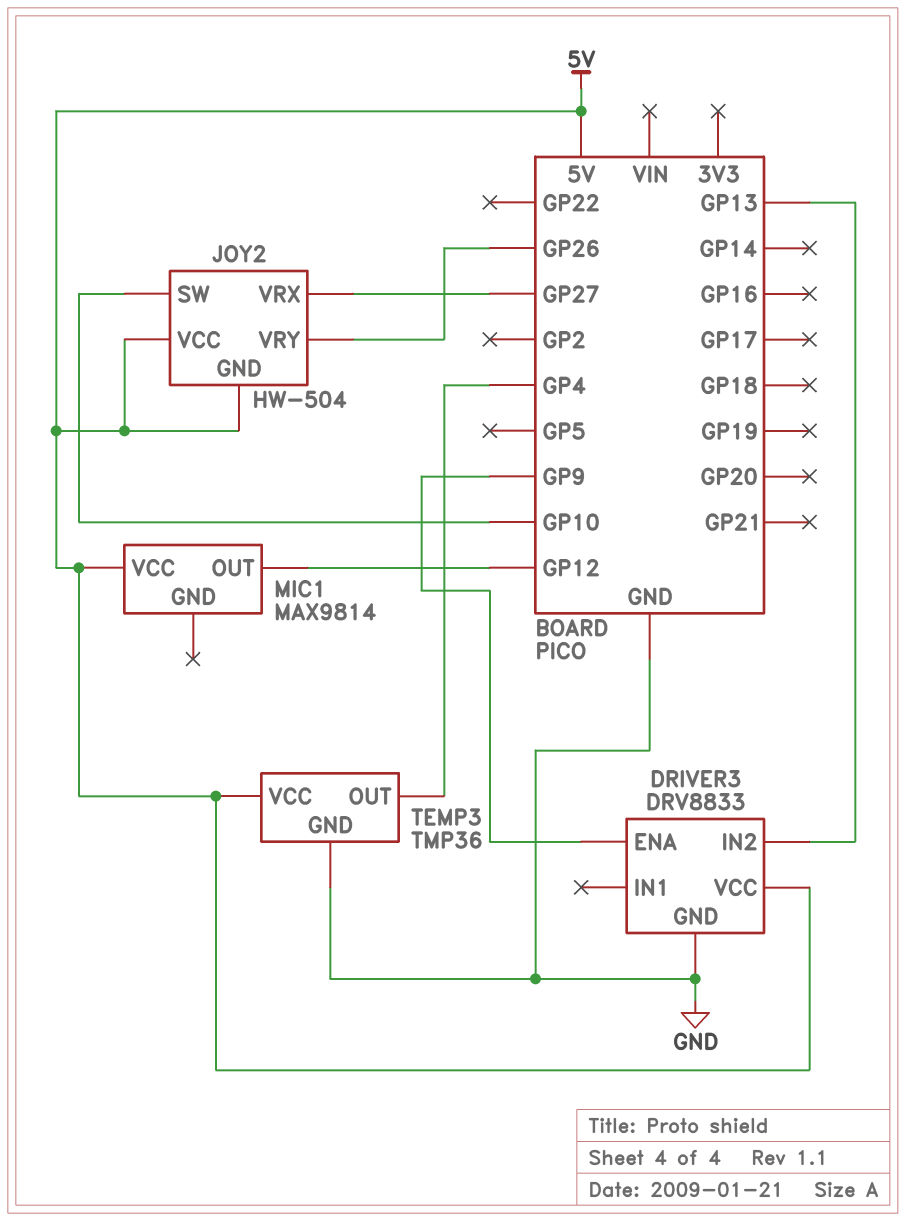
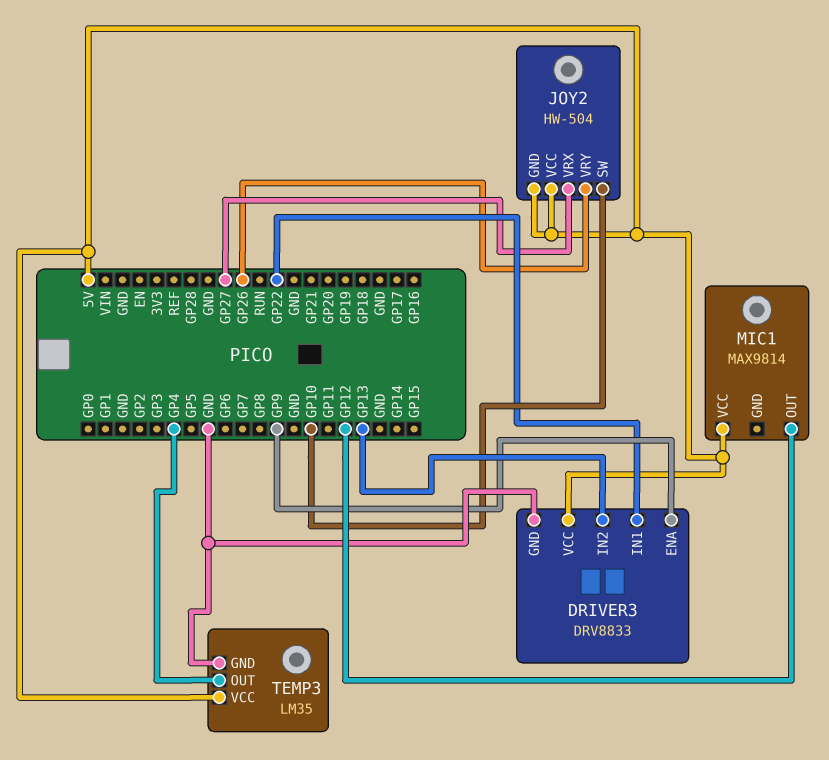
DRIVER3 pin IN1: none -> GP22
TEMP3: TMP36 -> LM35

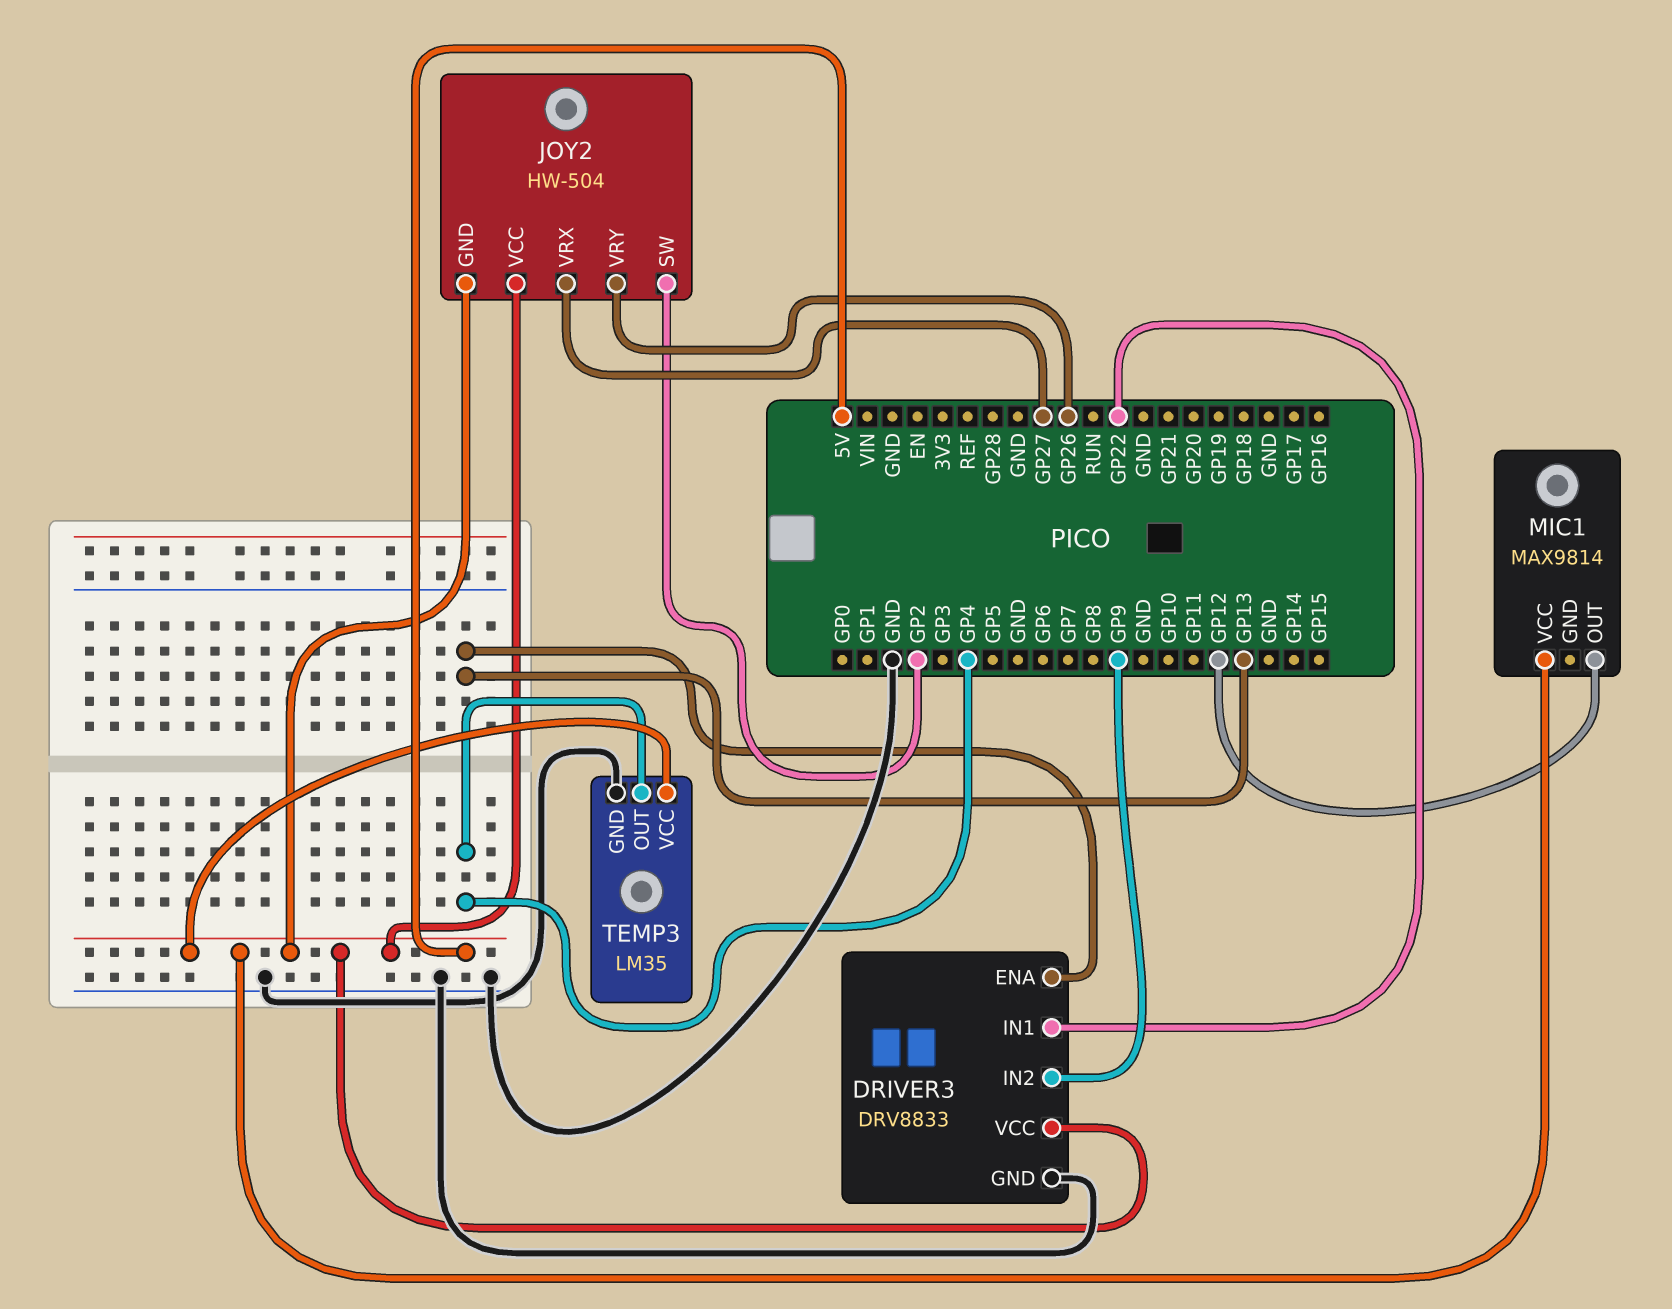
DRIVER3 pin ENA: GP9 -> GP13
DRIVER3 pin IN2: GP13 -> GP9
JOY2 pin SW: GP10 -> GP2

